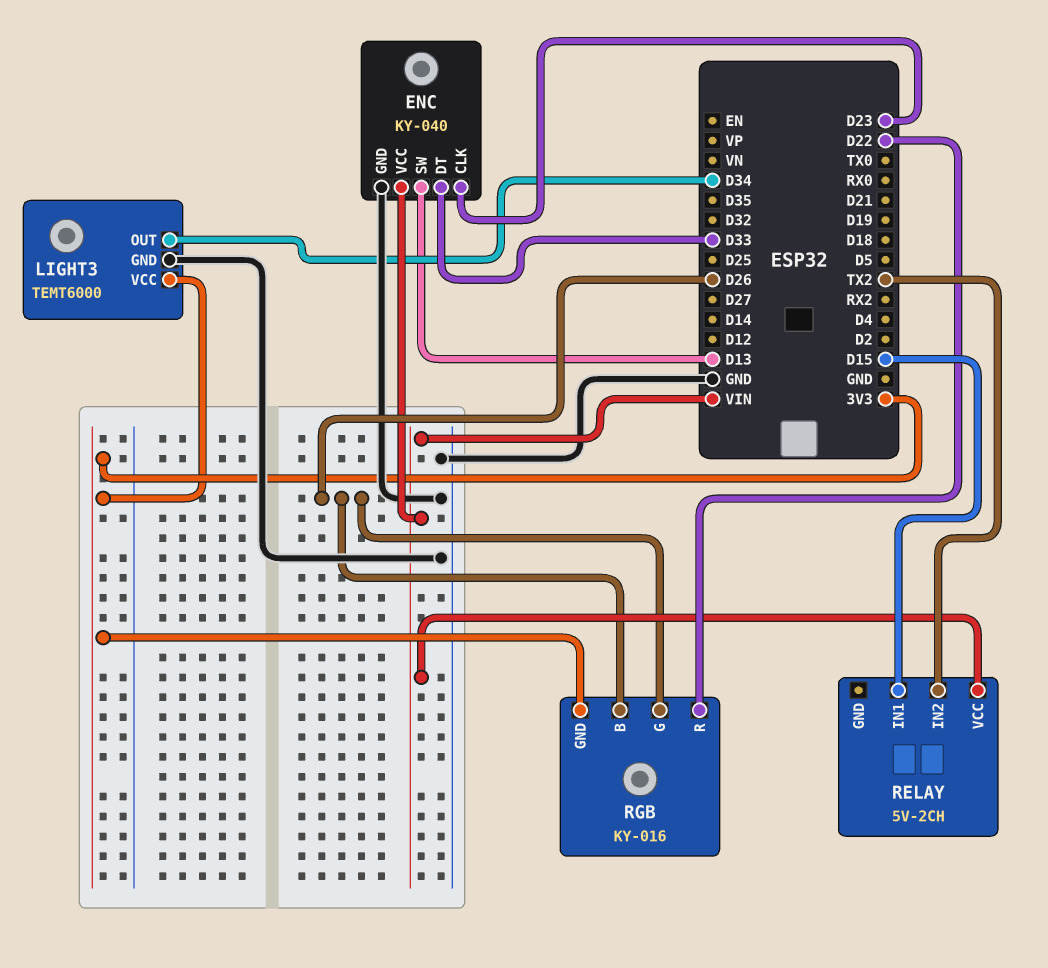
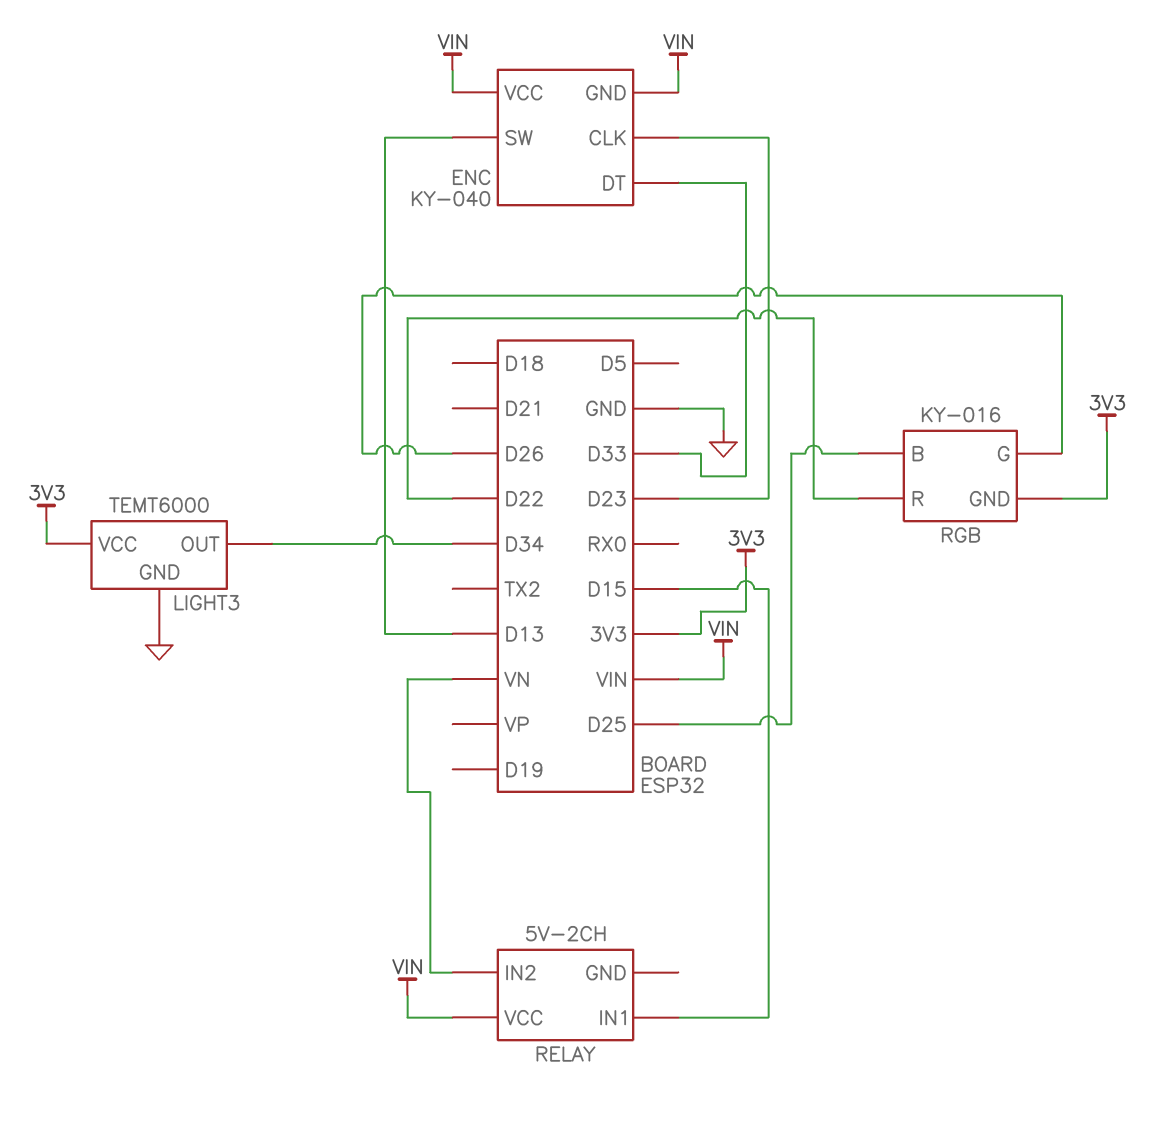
ENC pin GND: GND -> VIN
RELAY pin IN2: TX2 -> VN
RGB pin B: D26 -> D25

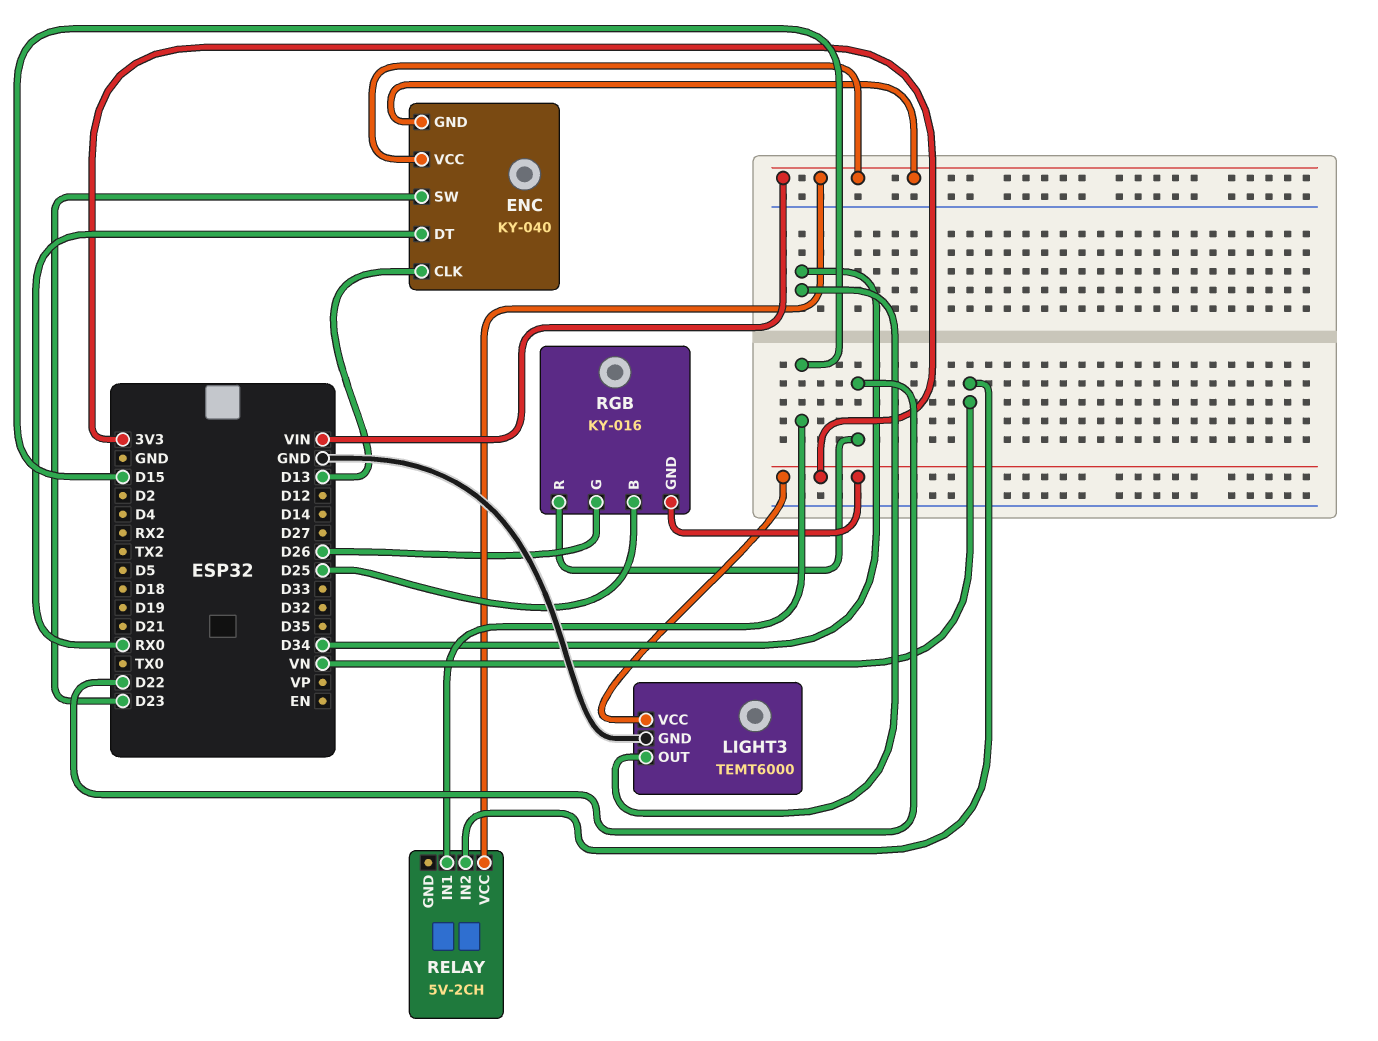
ENC pin CLK: D23 -> D13
ENC pin DT: D33 -> RX0
ENC pin SW: D13 -> D23

